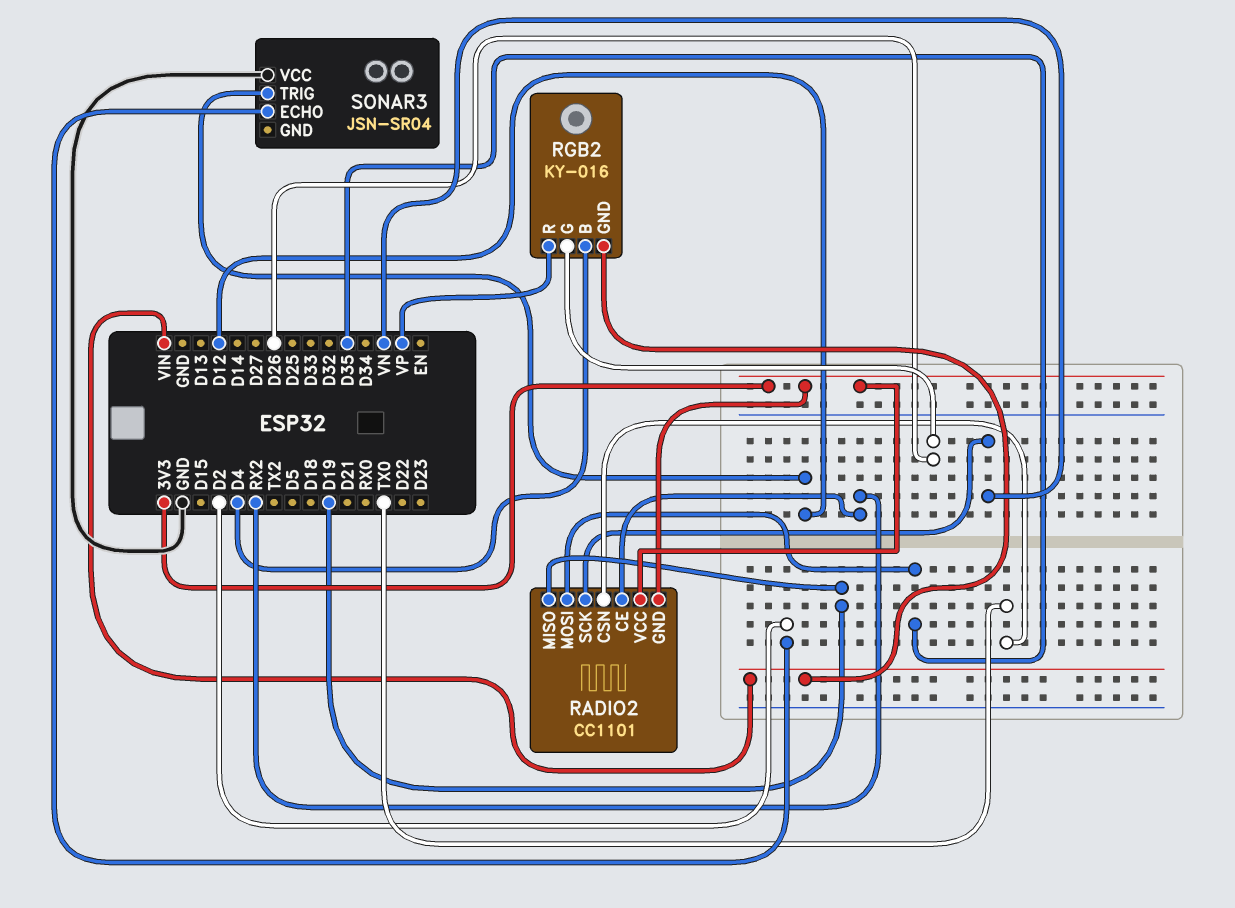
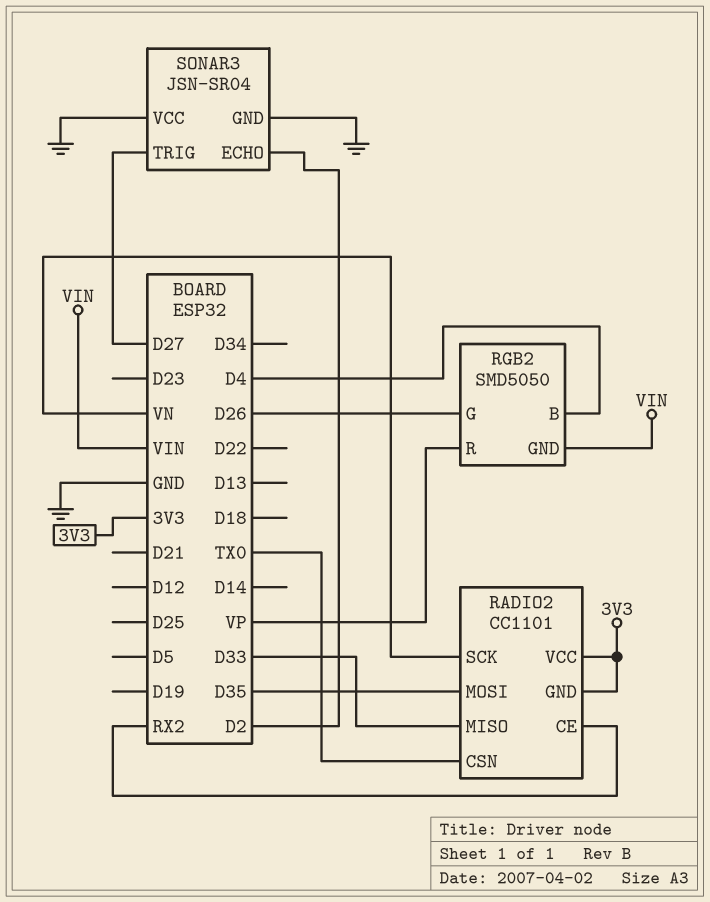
RADIO2 pin MISO: D19 -> D33
RGB2: KY-016 -> SMD5050
SONAR3 pin GND: none -> GND
SONAR3 pin TRIG: D12 -> D27

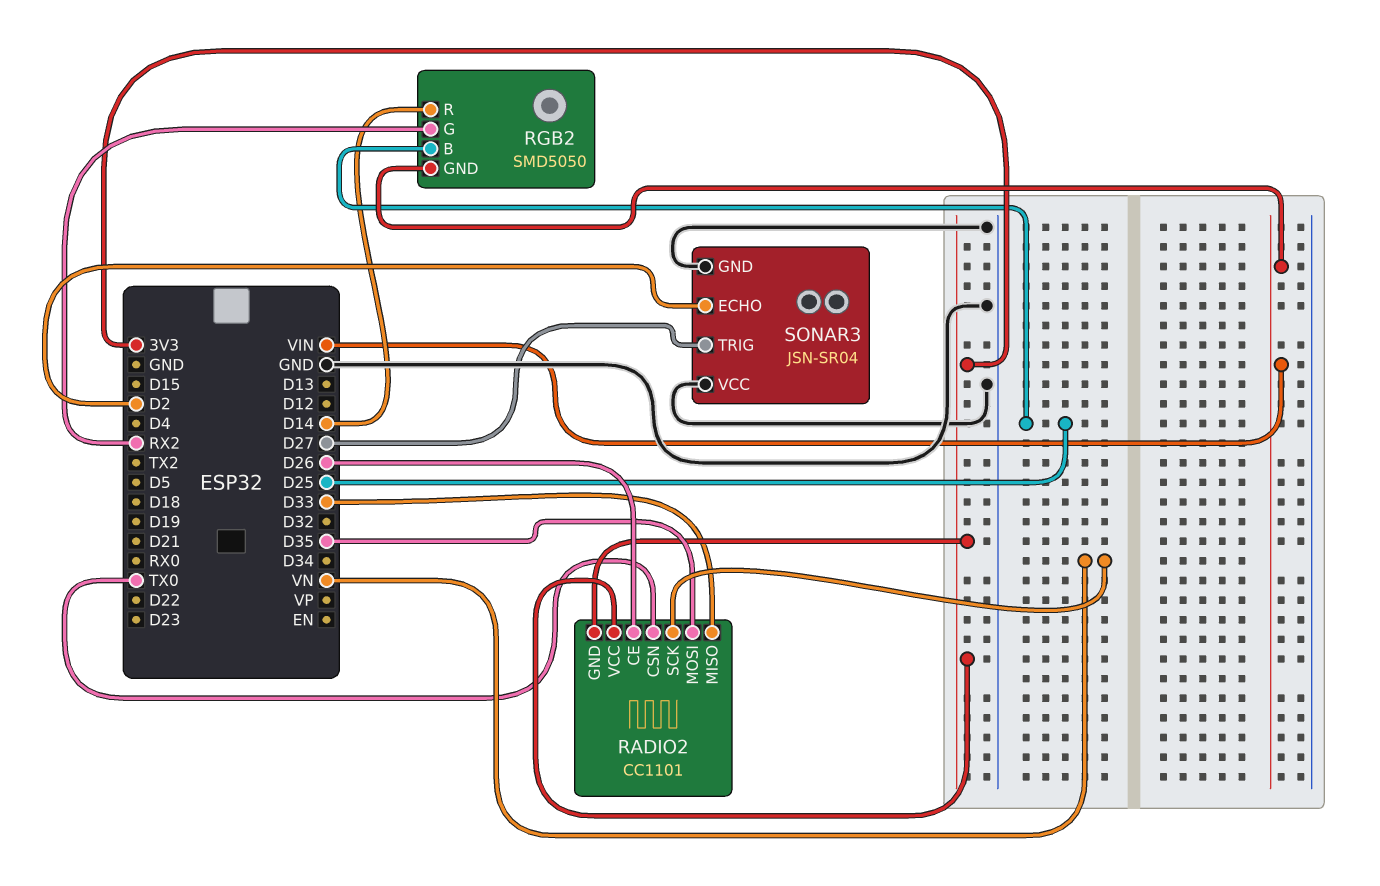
RADIO2 pin CE: RX2 -> D26
RGB2 pin B: D4 -> D25
RGB2 pin G: D26 -> RX2
RGB2 pin R: VP -> D14

